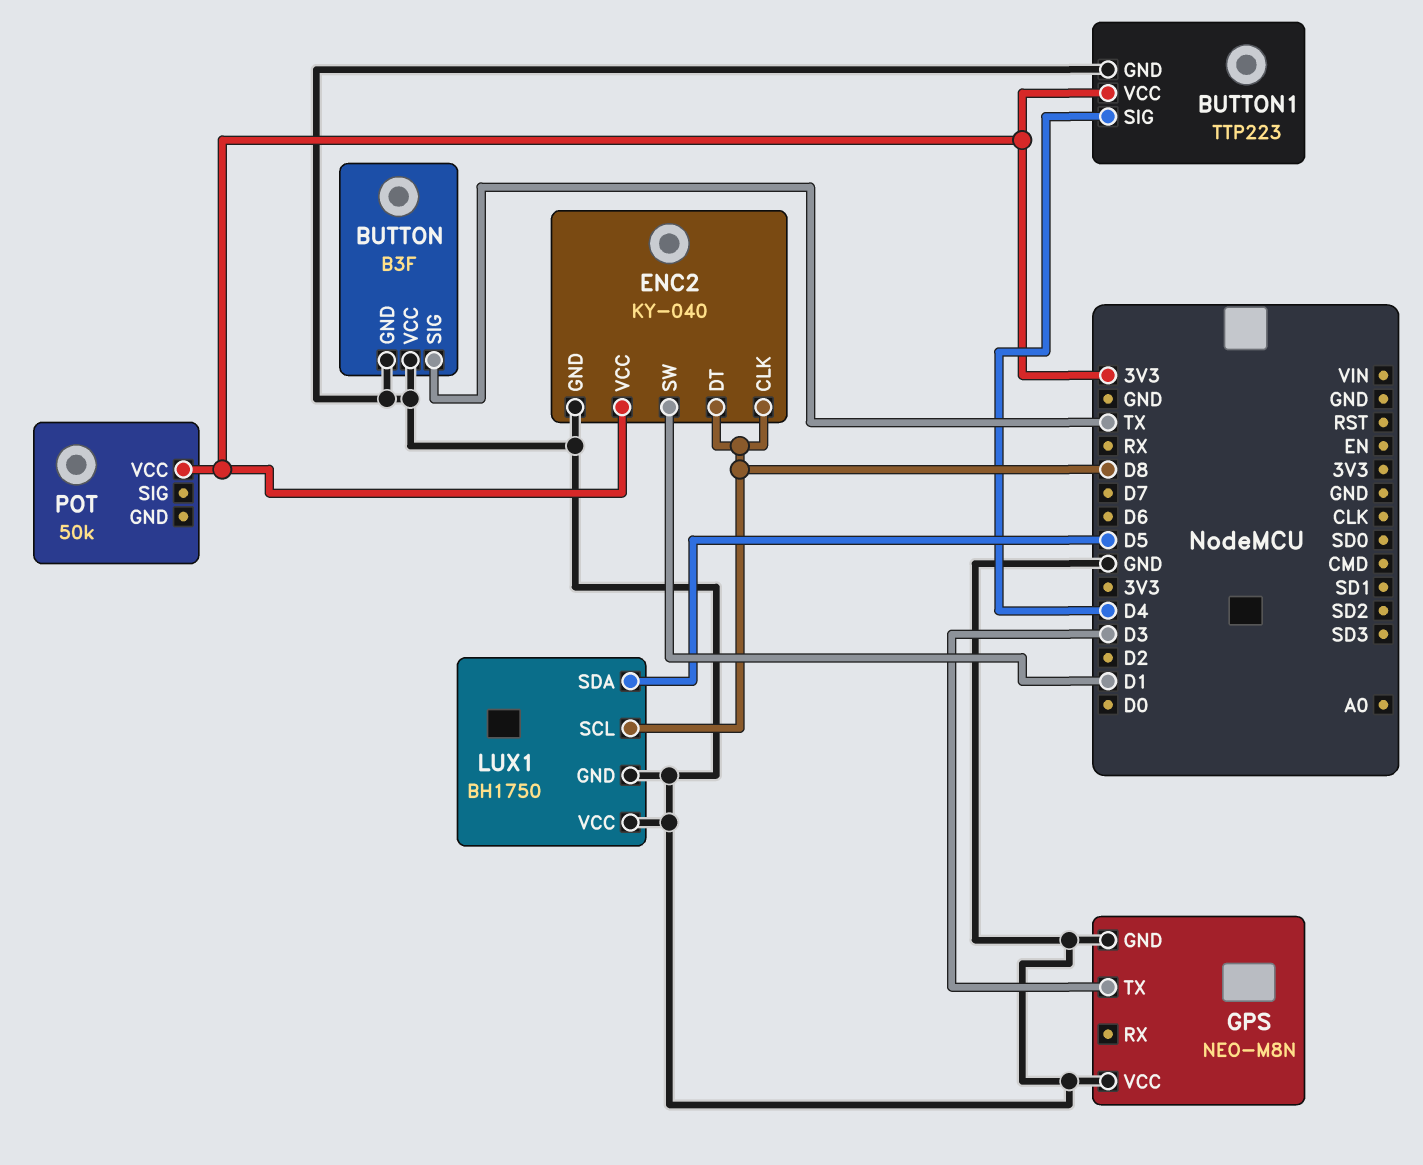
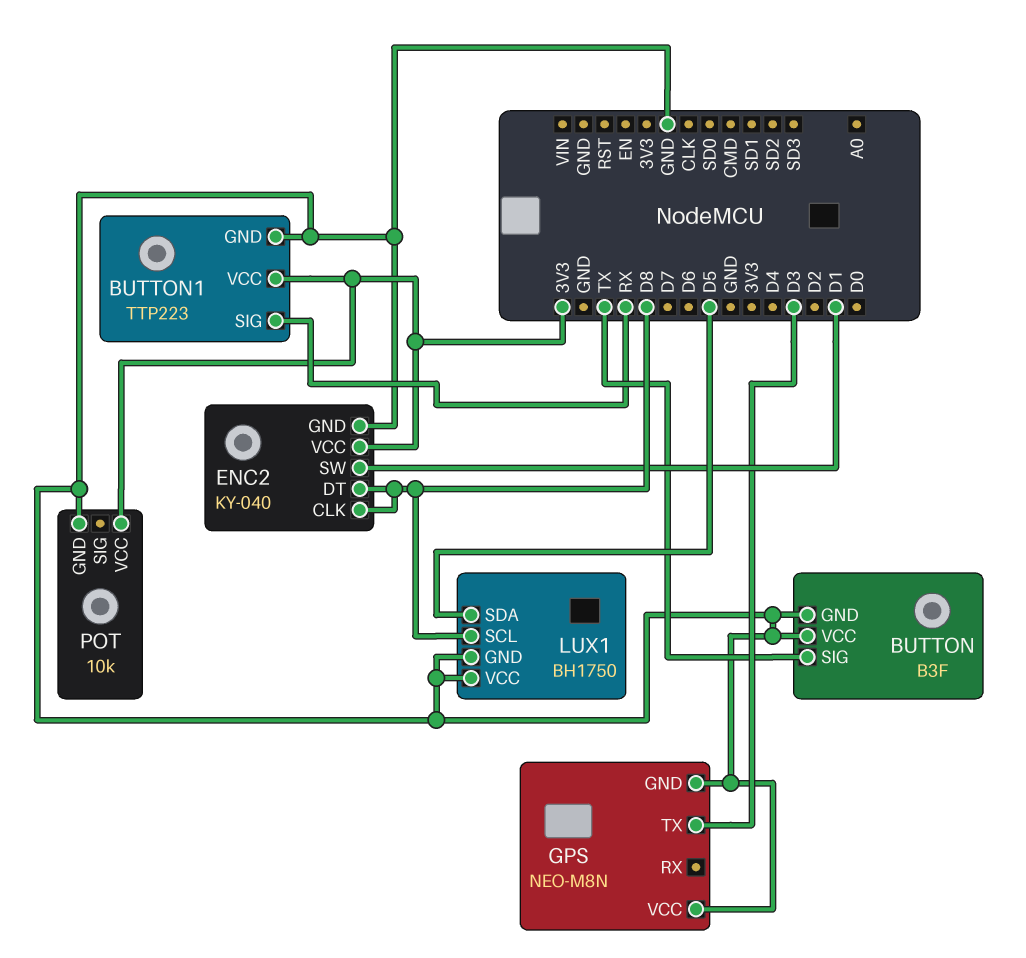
BUTTON1 pin SIG: D4 -> RX
POT: 50k -> 10k
POT pin GND: none -> GND

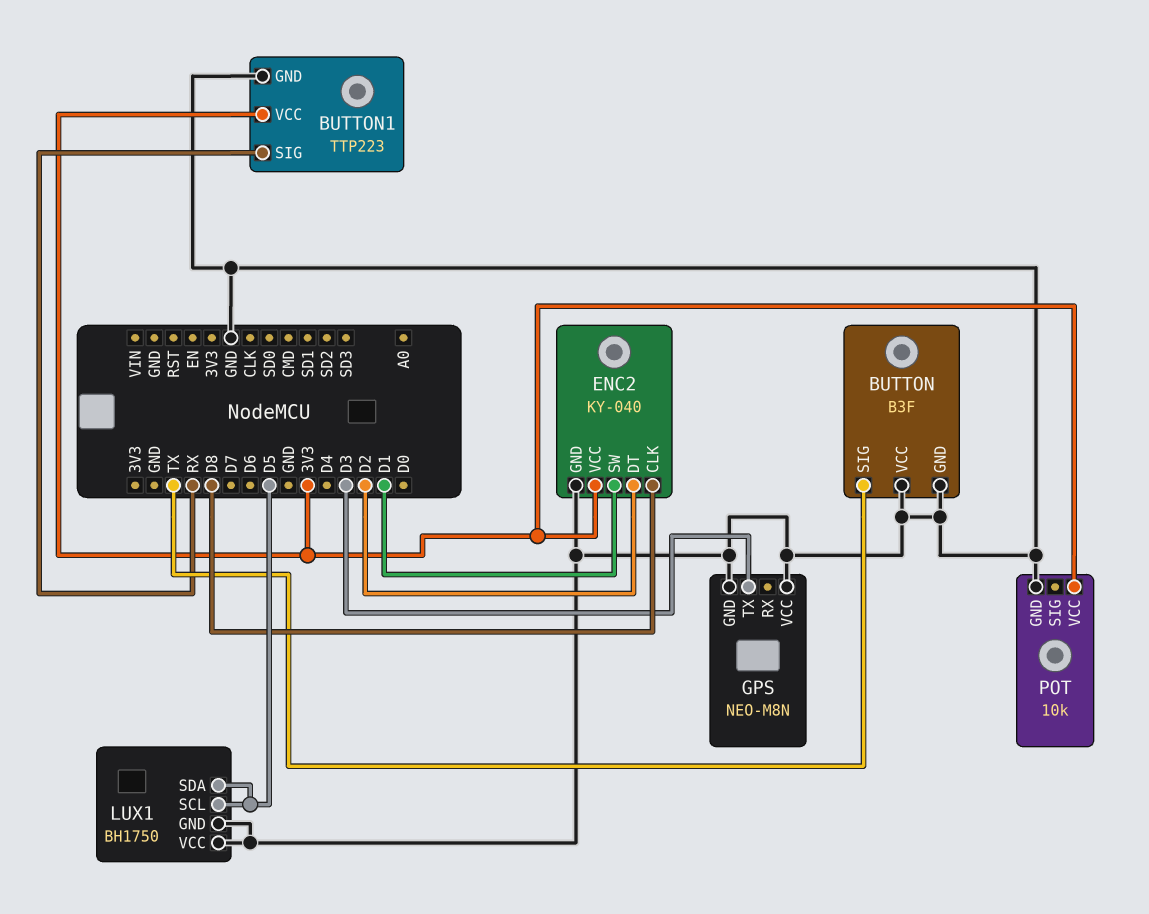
ENC2 pin DT: D8 -> D2
LUX1 pin SCL: D8 -> D5

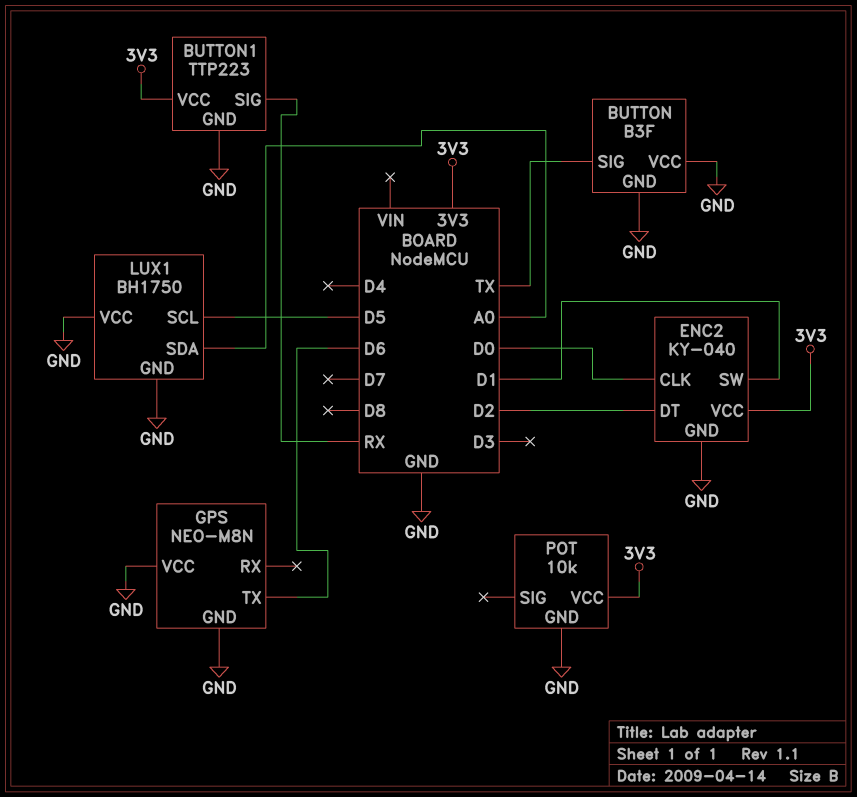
ENC2 pin CLK: D8 -> D0
GPS pin TX: D3 -> D6
LUX1 pin SDA: D5 -> A0

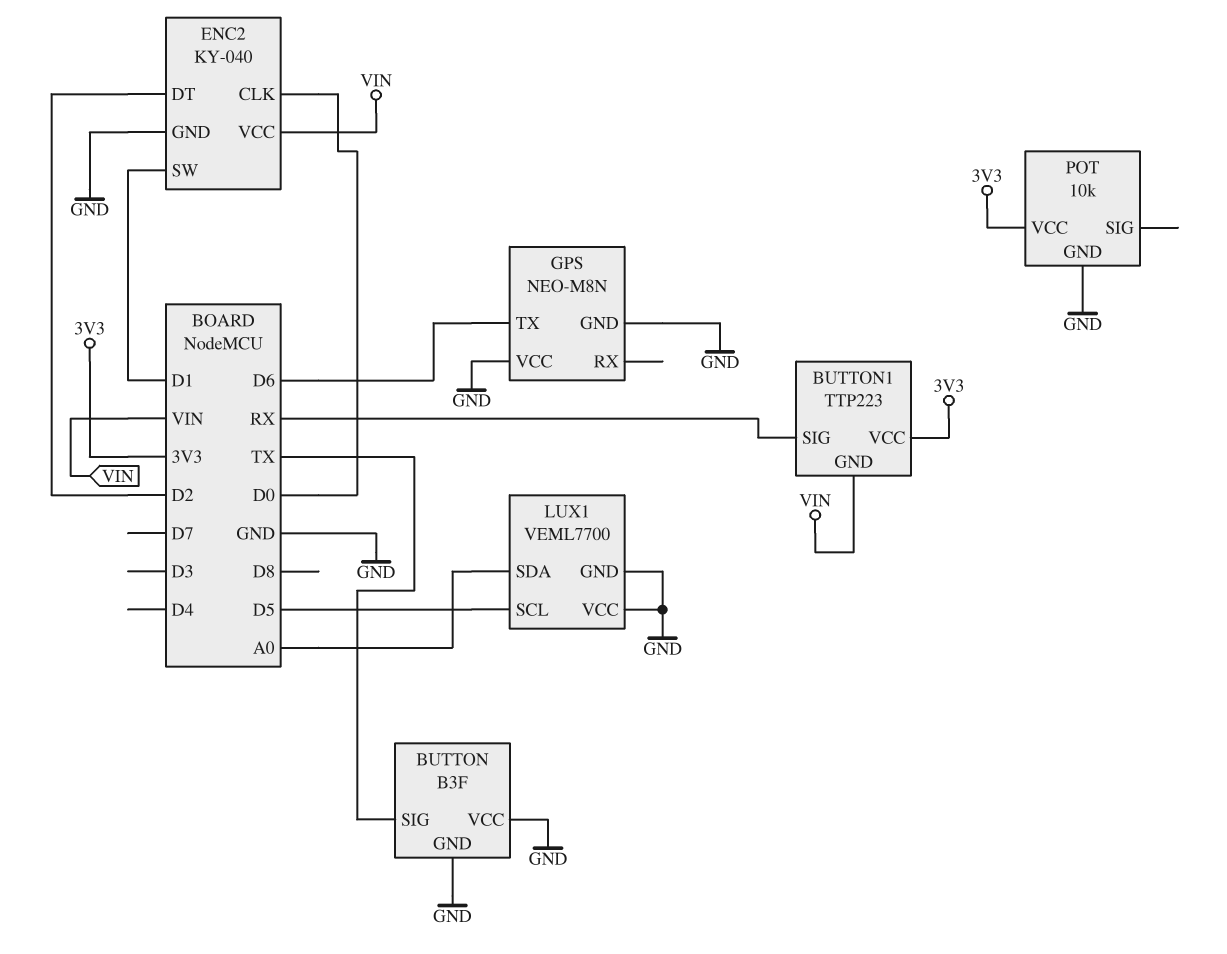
BUTTON1 pin GND: GND -> VIN
ENC2 pin VCC: 3V3 -> VIN
LUX1: BH1750 -> VEML7700

